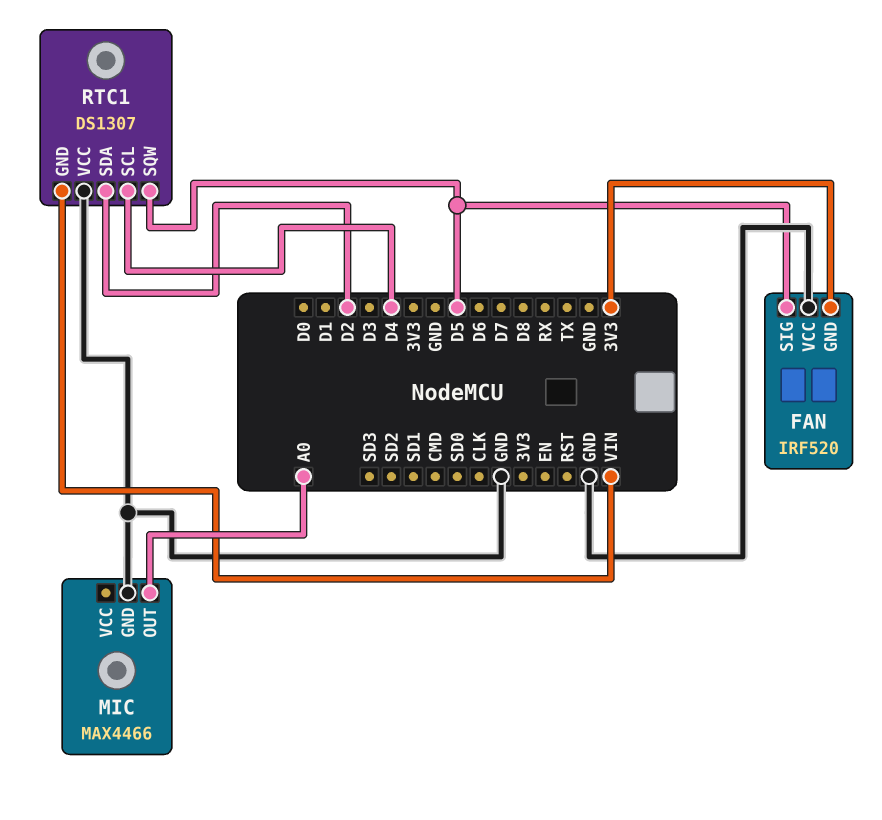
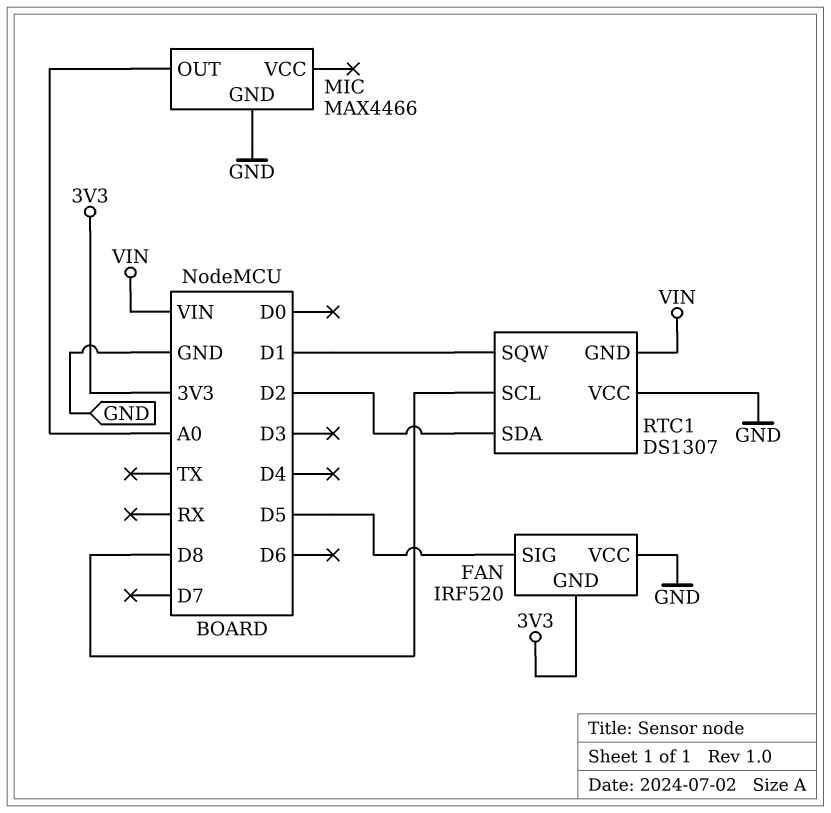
RTC1 pin SCL: D4 -> D8
RTC1 pin SQW: D5 -> D1

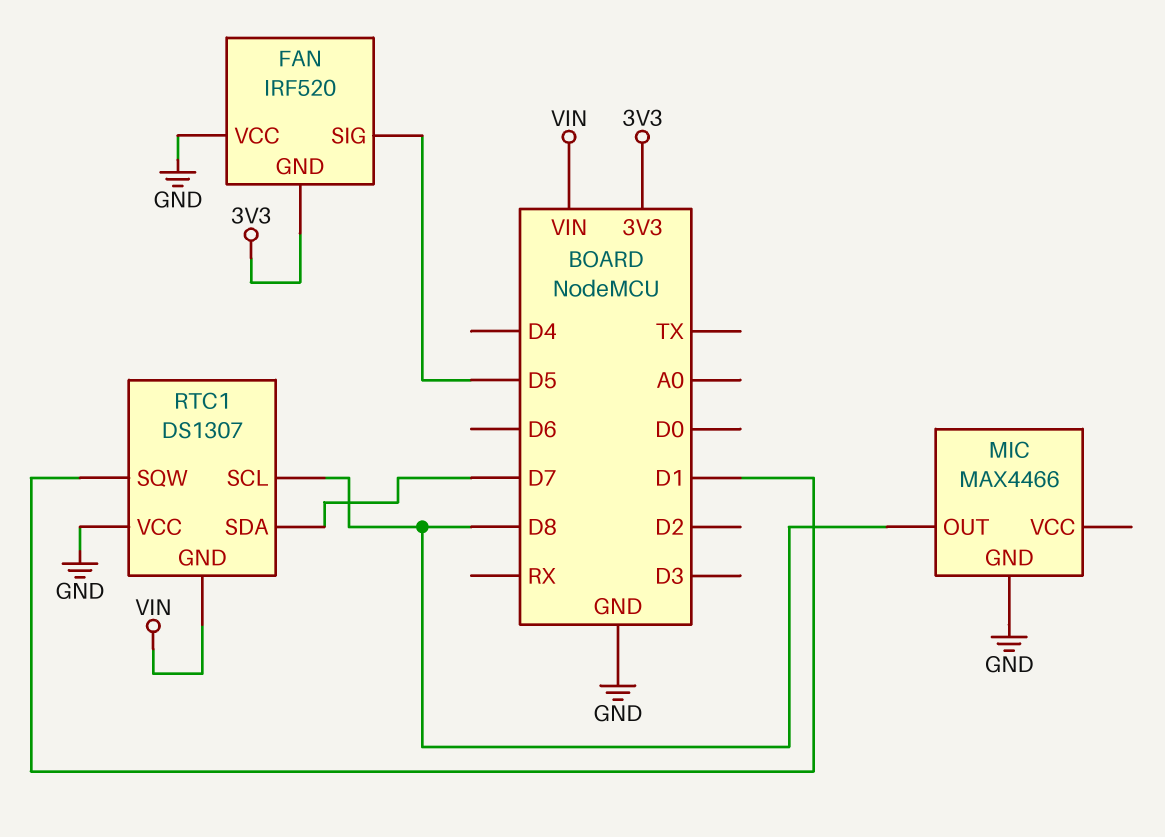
MIC pin OUT: A0 -> D8
RTC1 pin SDA: D2 -> D7

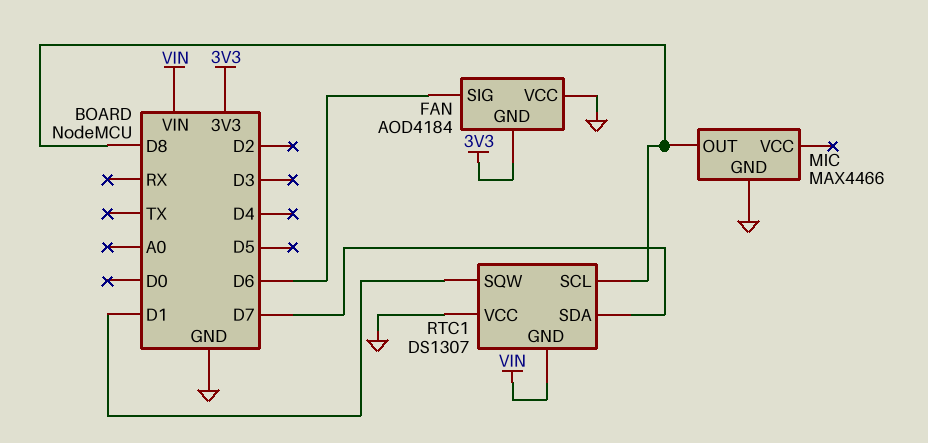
FAN: IRF520 -> AOD4184
FAN pin SIG: D5 -> D6

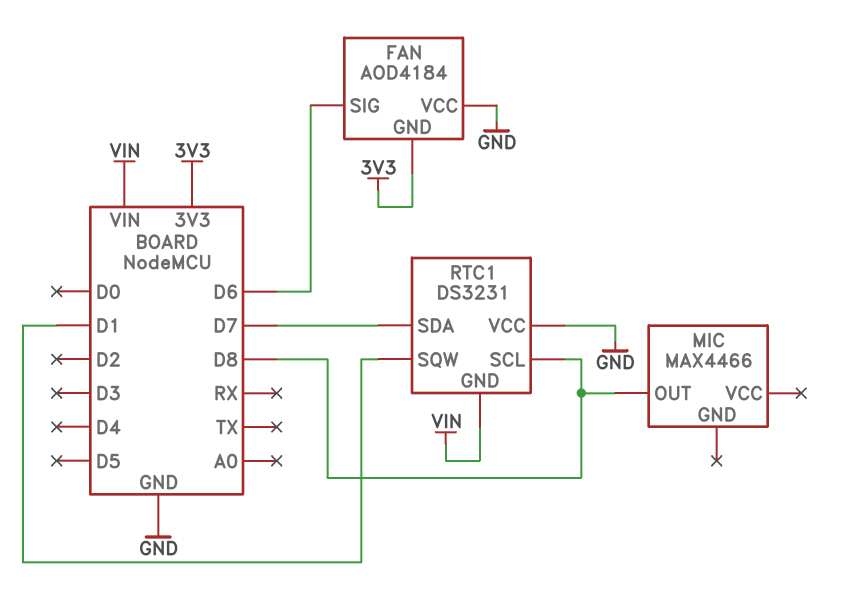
MIC pin GND: GND -> none
RTC1: DS1307 -> DS3231

